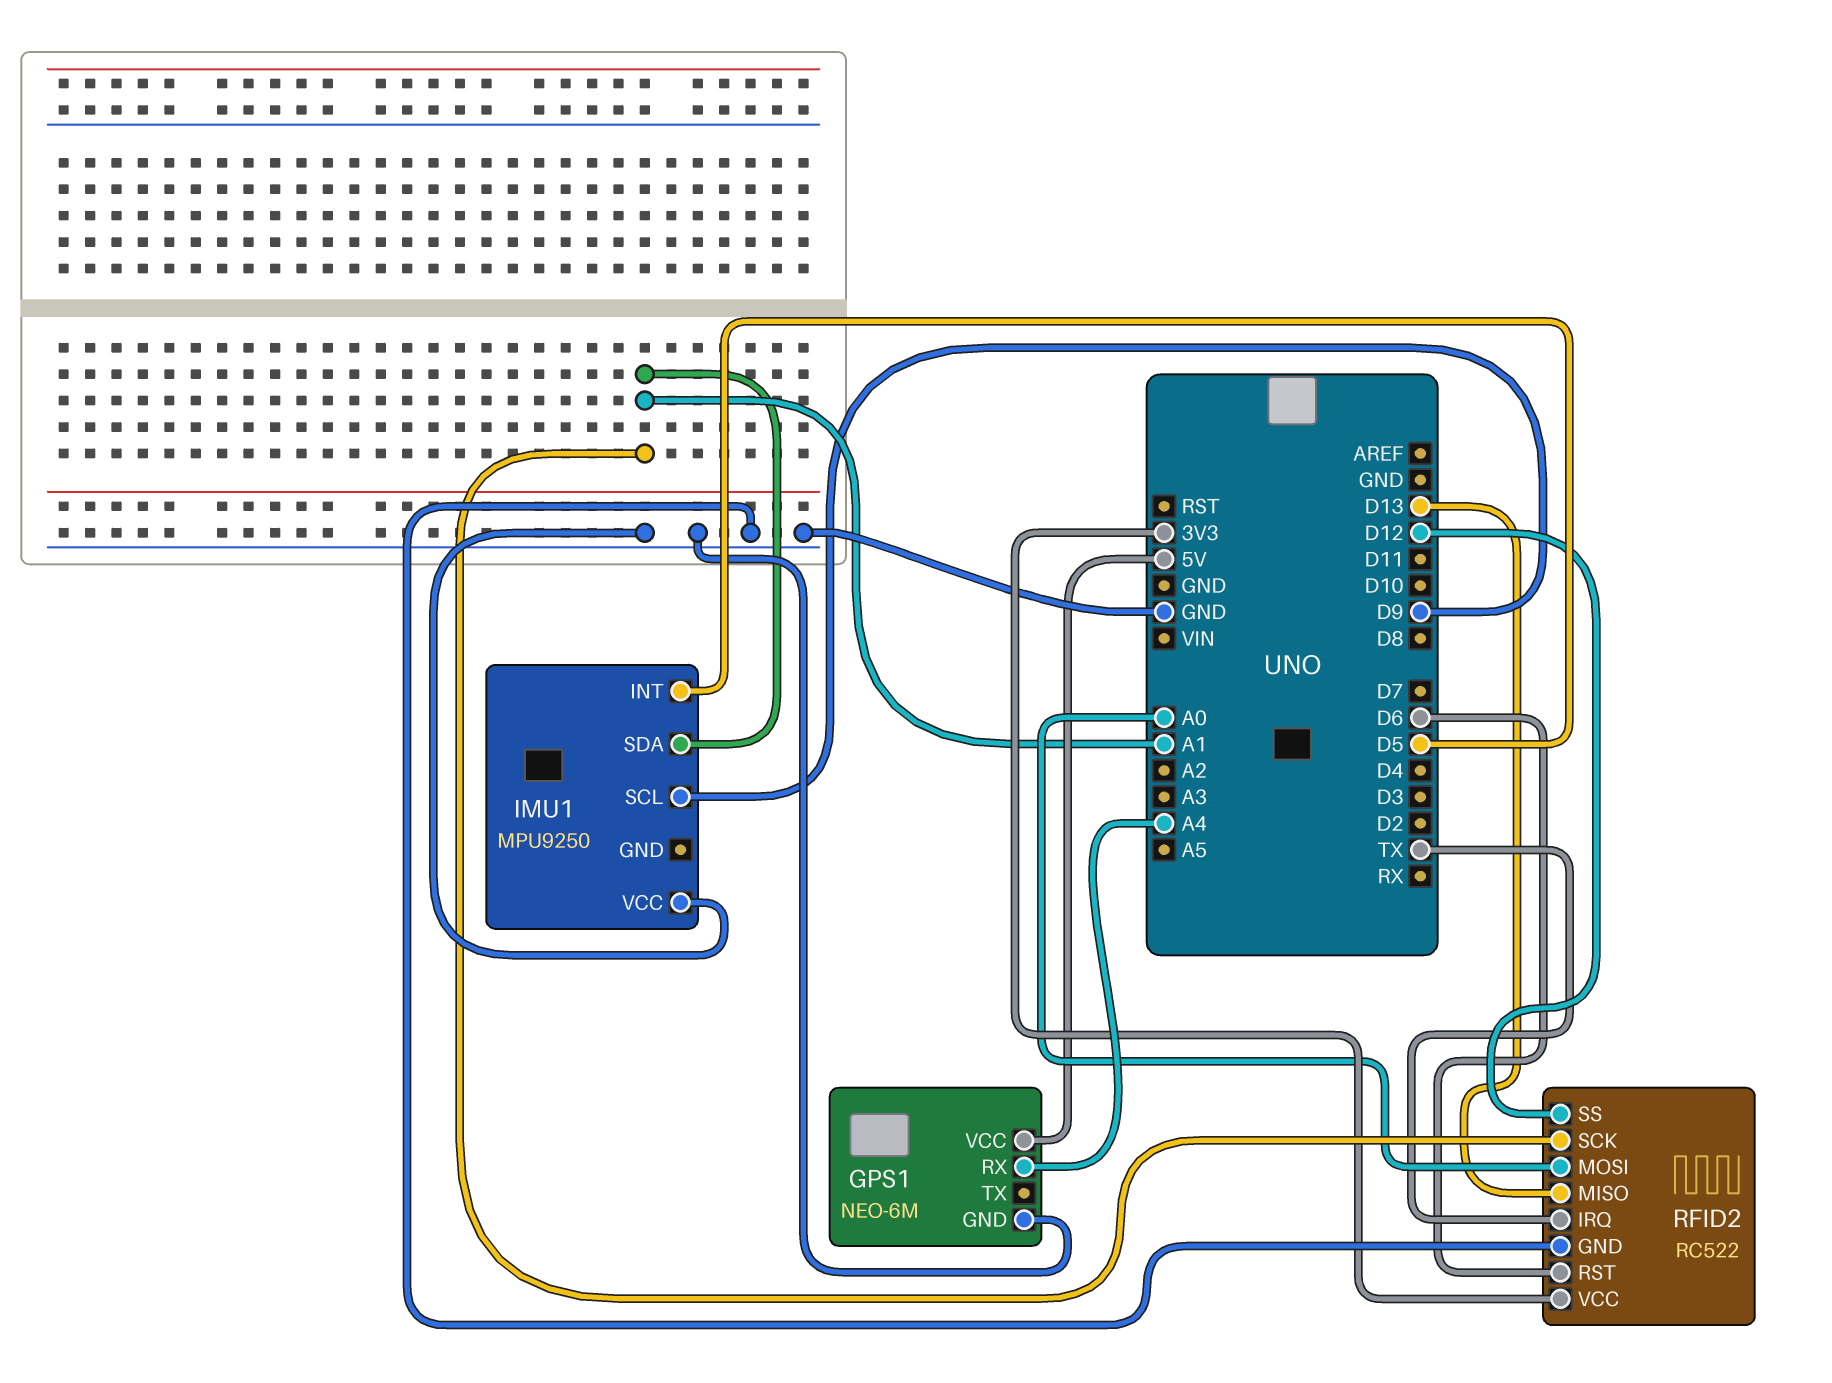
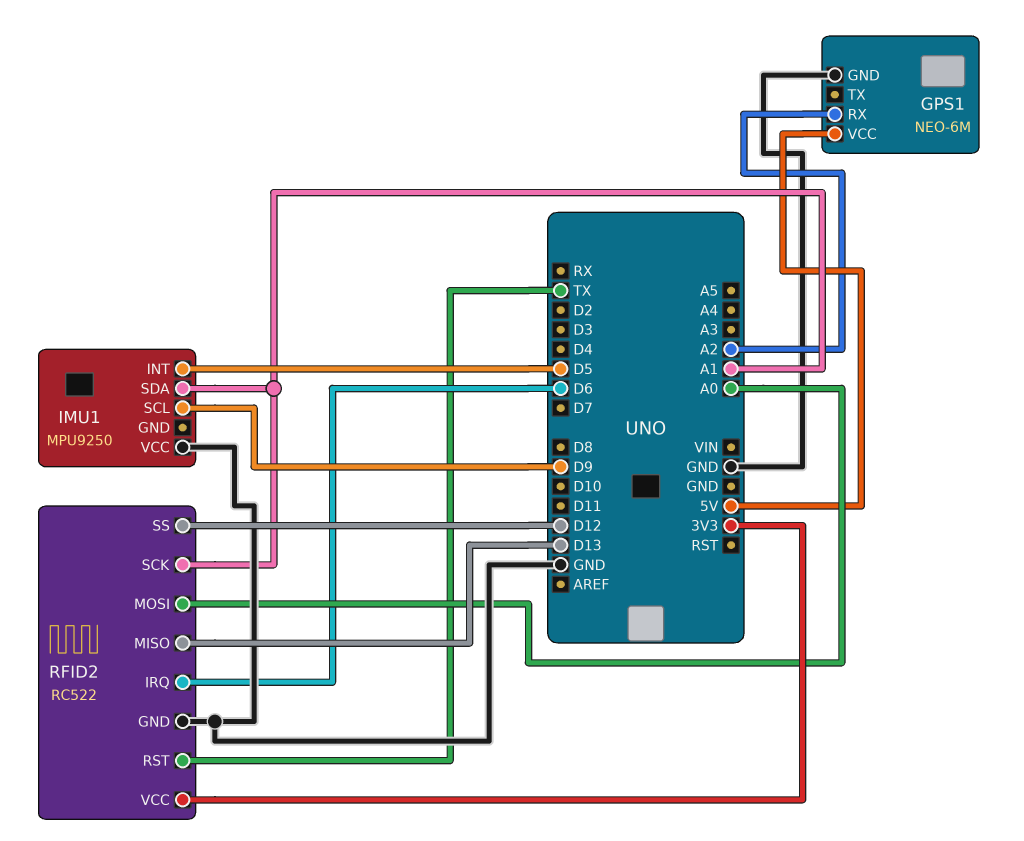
GPS1 pin RX: A4 -> A2
RFID2 pin IRQ: TX -> D6
RFID2 pin RST: D6 -> TX

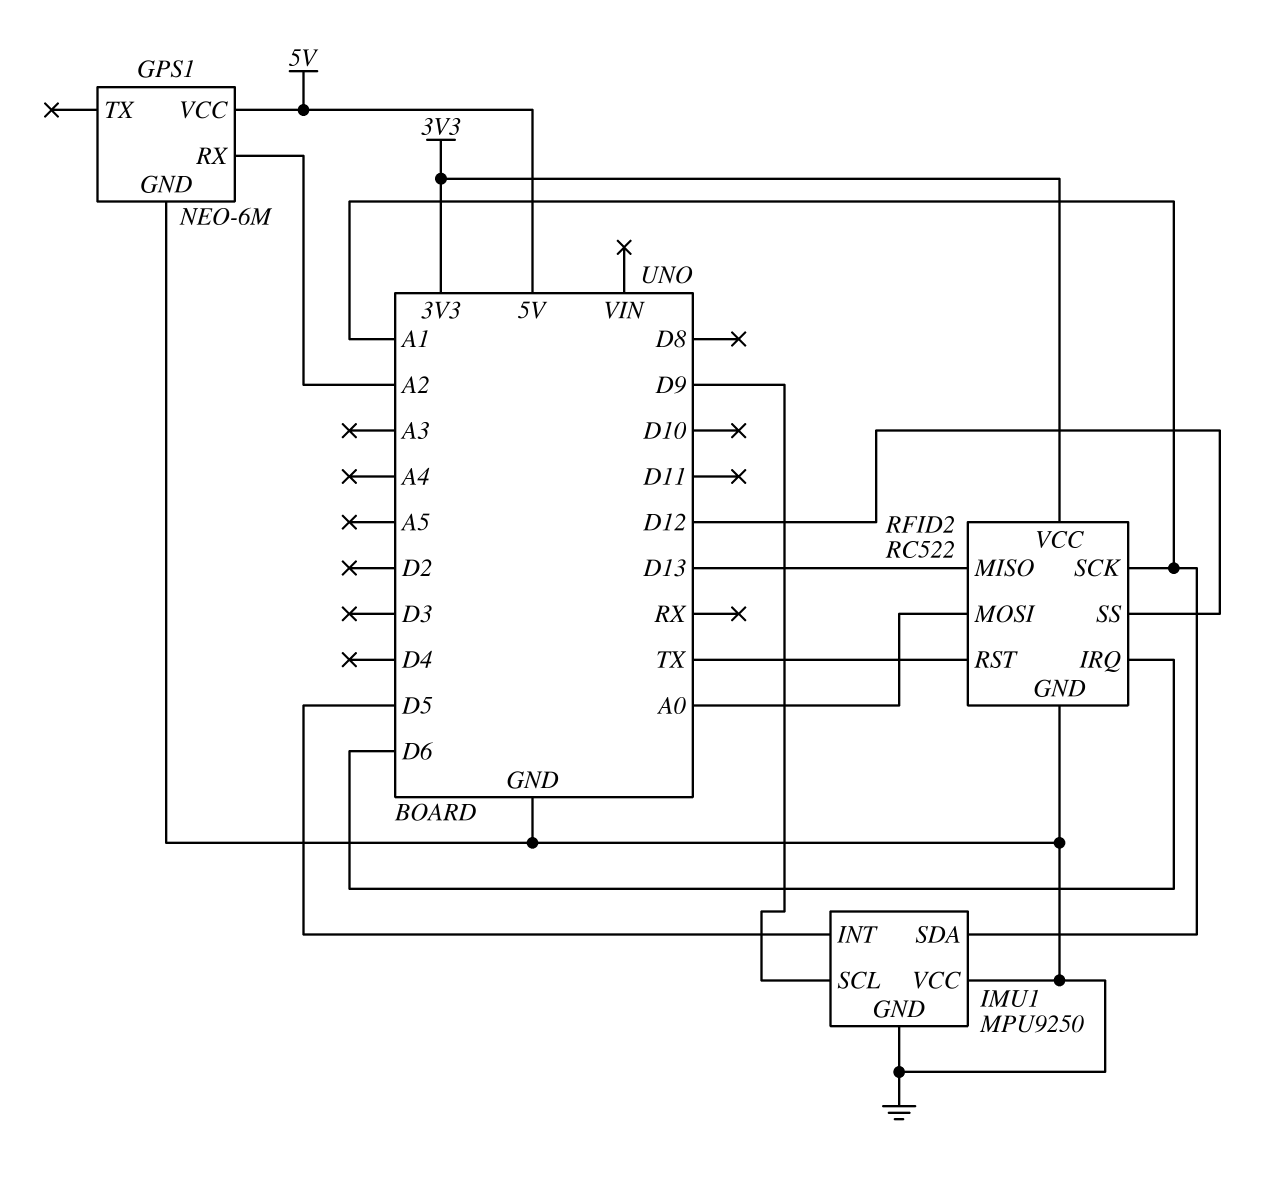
IMU1 pin GND: none -> GND

